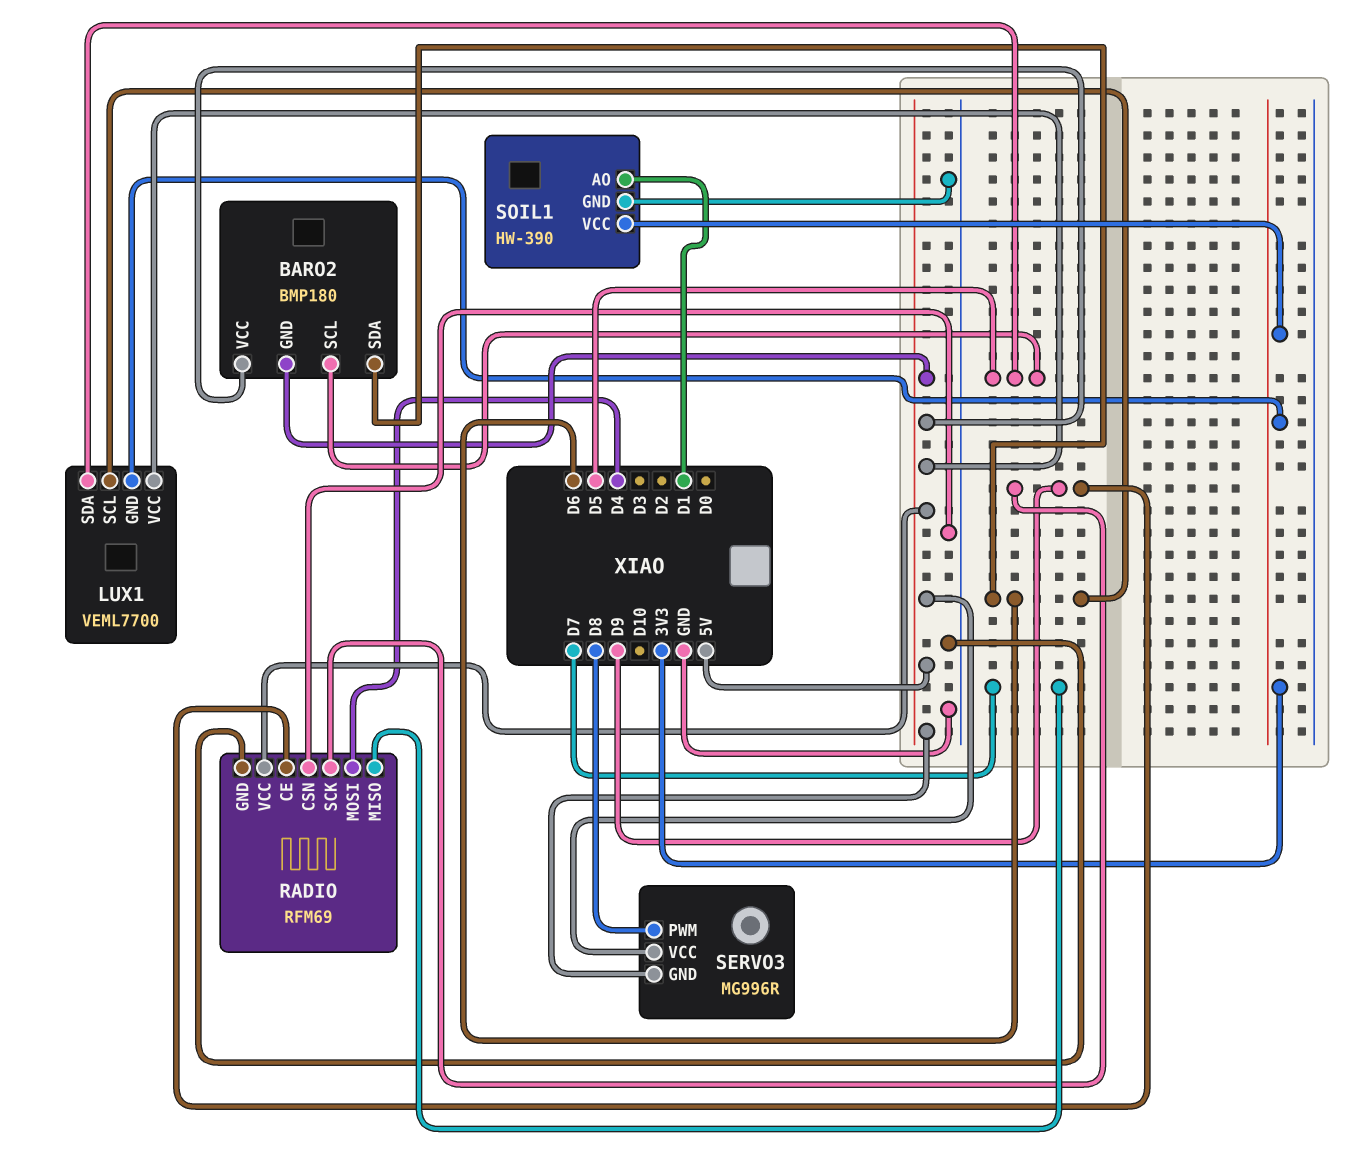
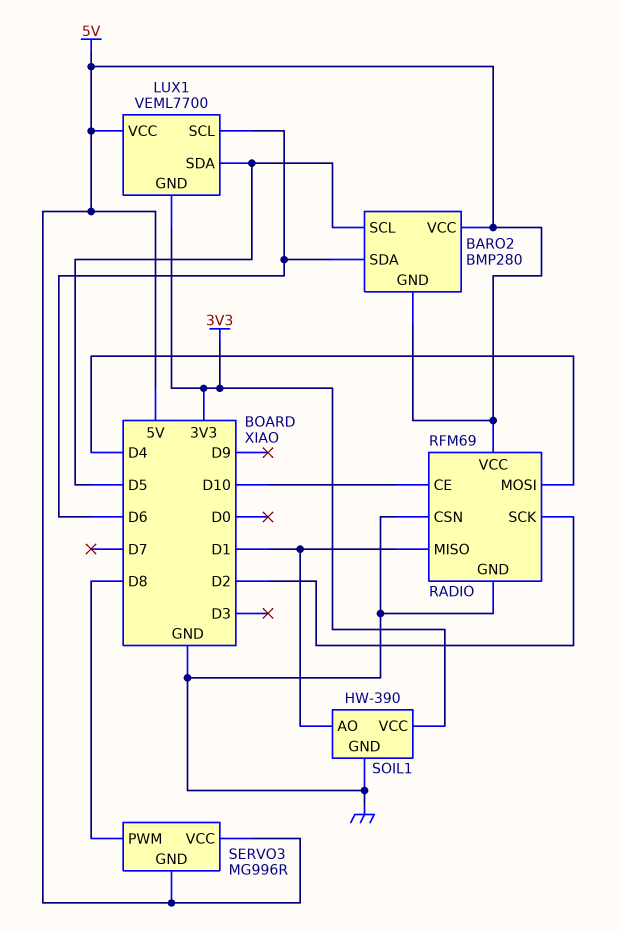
BARO2: BMP180 -> BMP280
RADIO pin CE: D9 -> D10
RADIO pin MISO: D7 -> D1
RADIO pin SCK: D9 -> D2

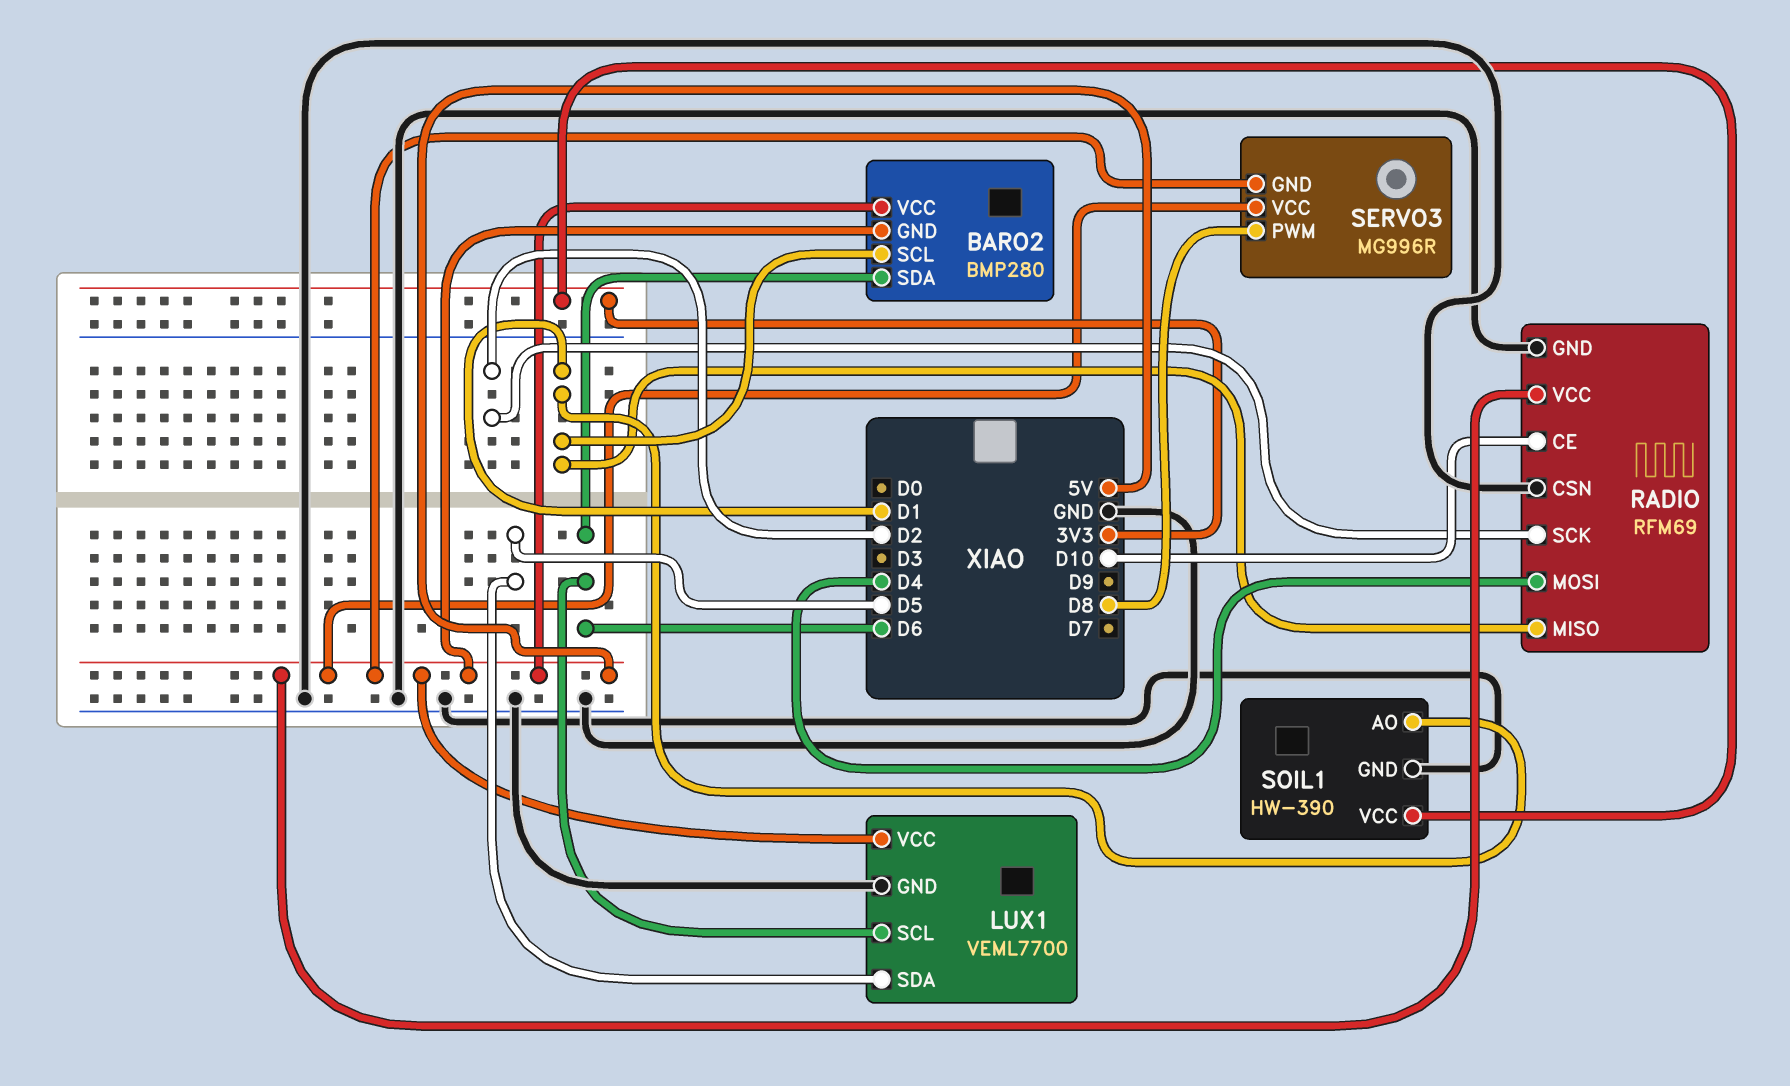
BARO2 pin SCL: D5 -> D1
LUX1 pin GND: 3V3 -> GND

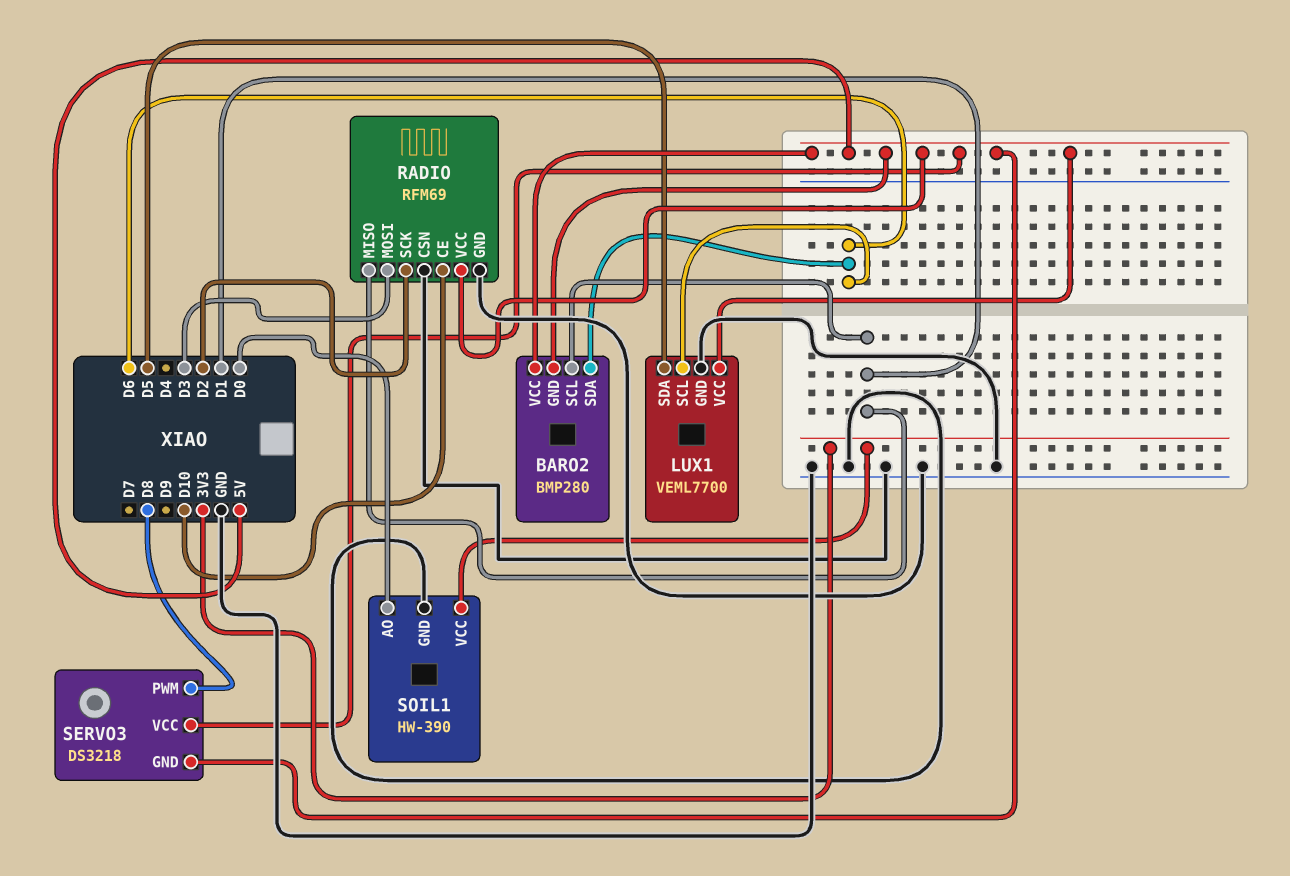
RADIO pin MOSI: D4 -> D3
SERVO3: MG996R -> DS3218
SOIL1 pin AO: D1 -> D0

